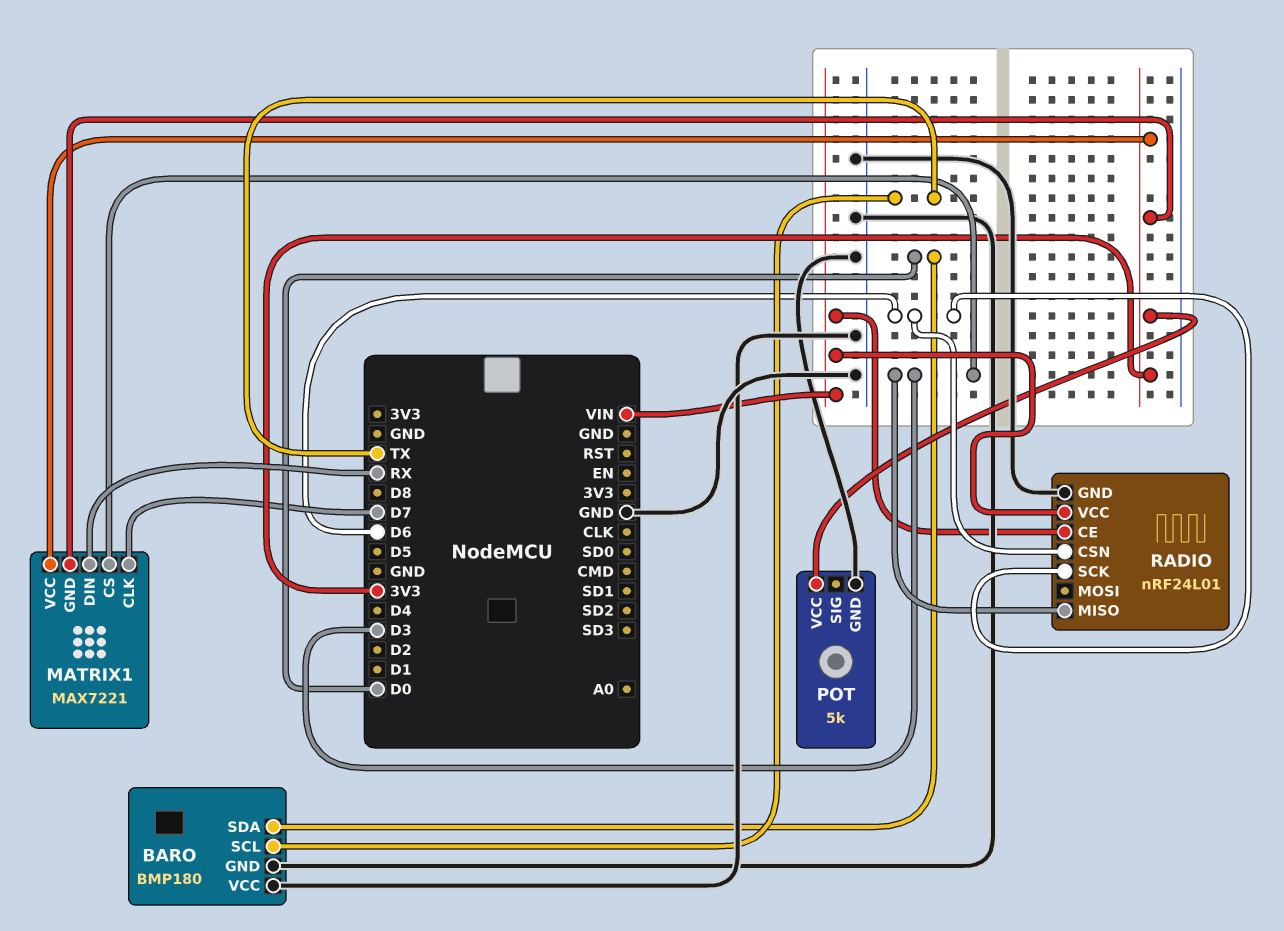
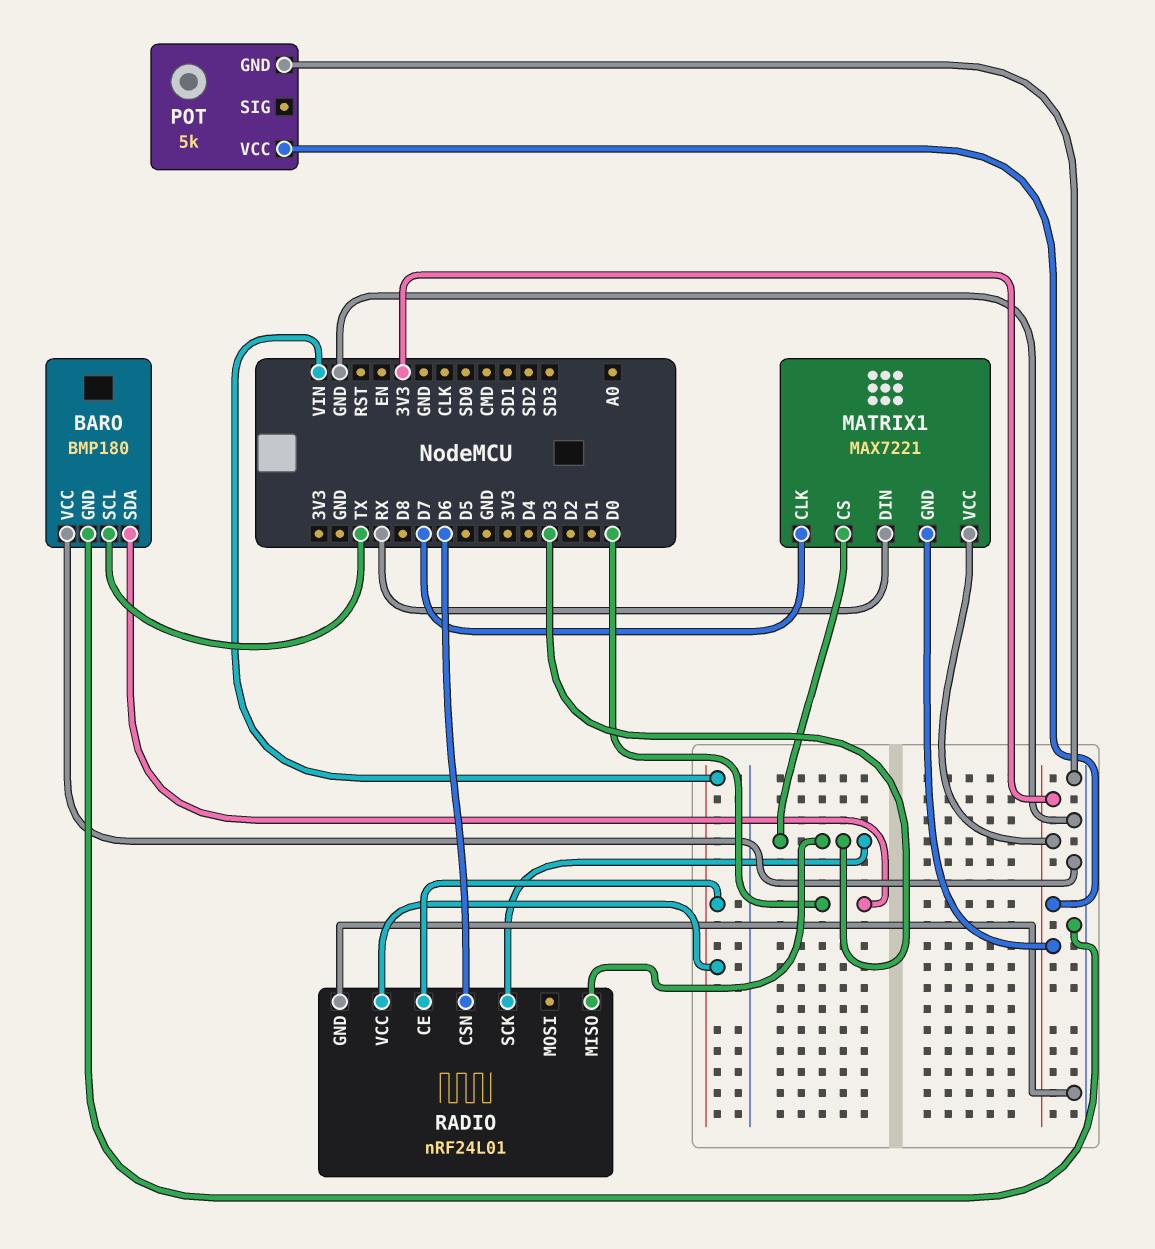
RADIO pin SCK: D6 -> D3

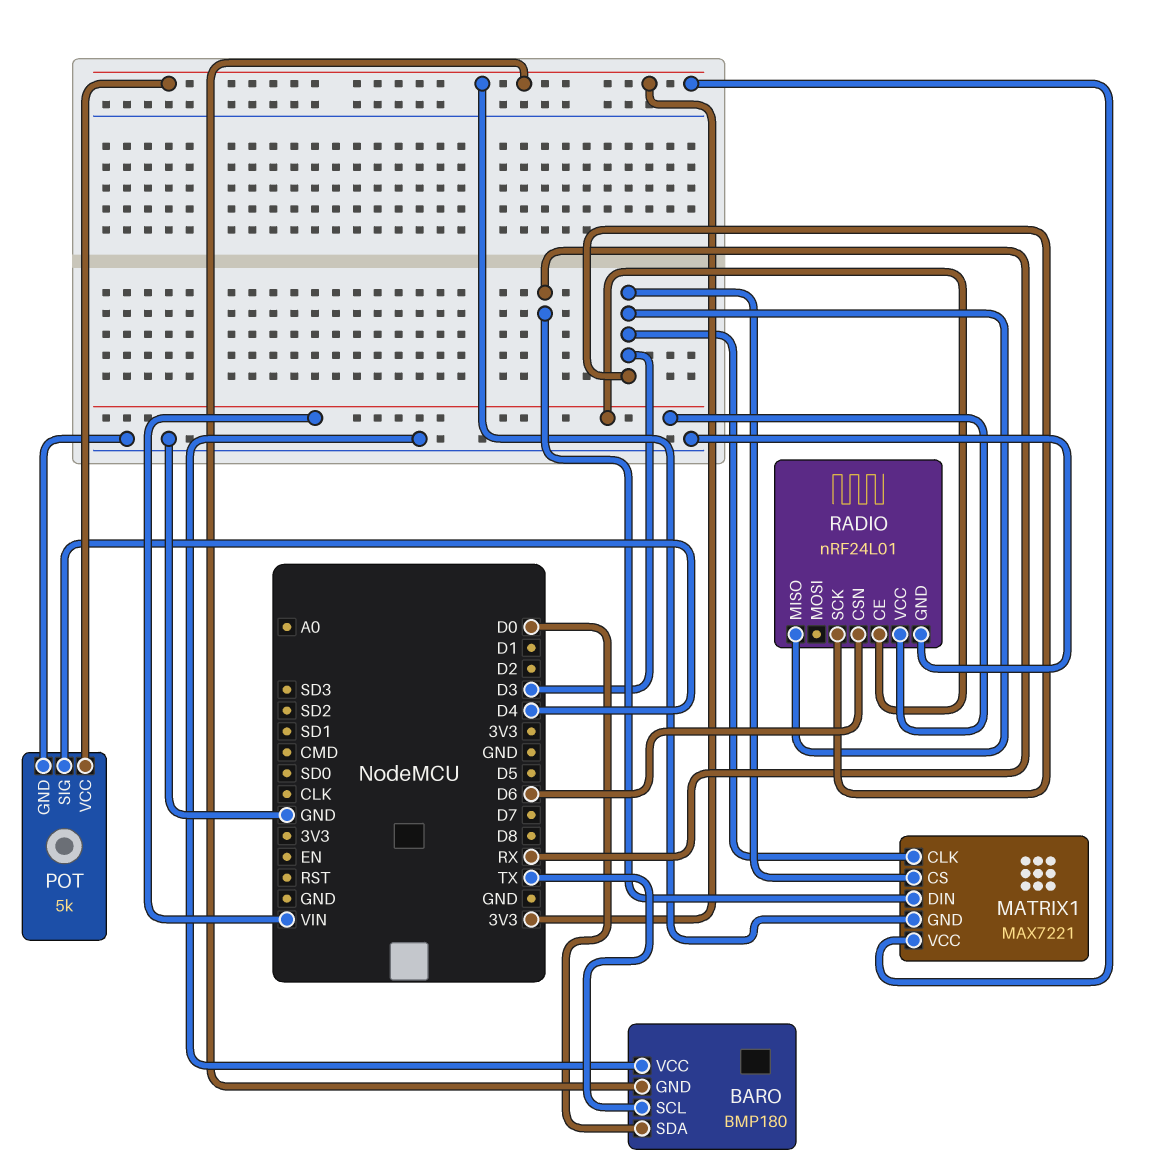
BARO pin GND: GND -> 3V3
MATRIX1 pin CLK: D7 -> D3
POT pin SIG: none -> D4

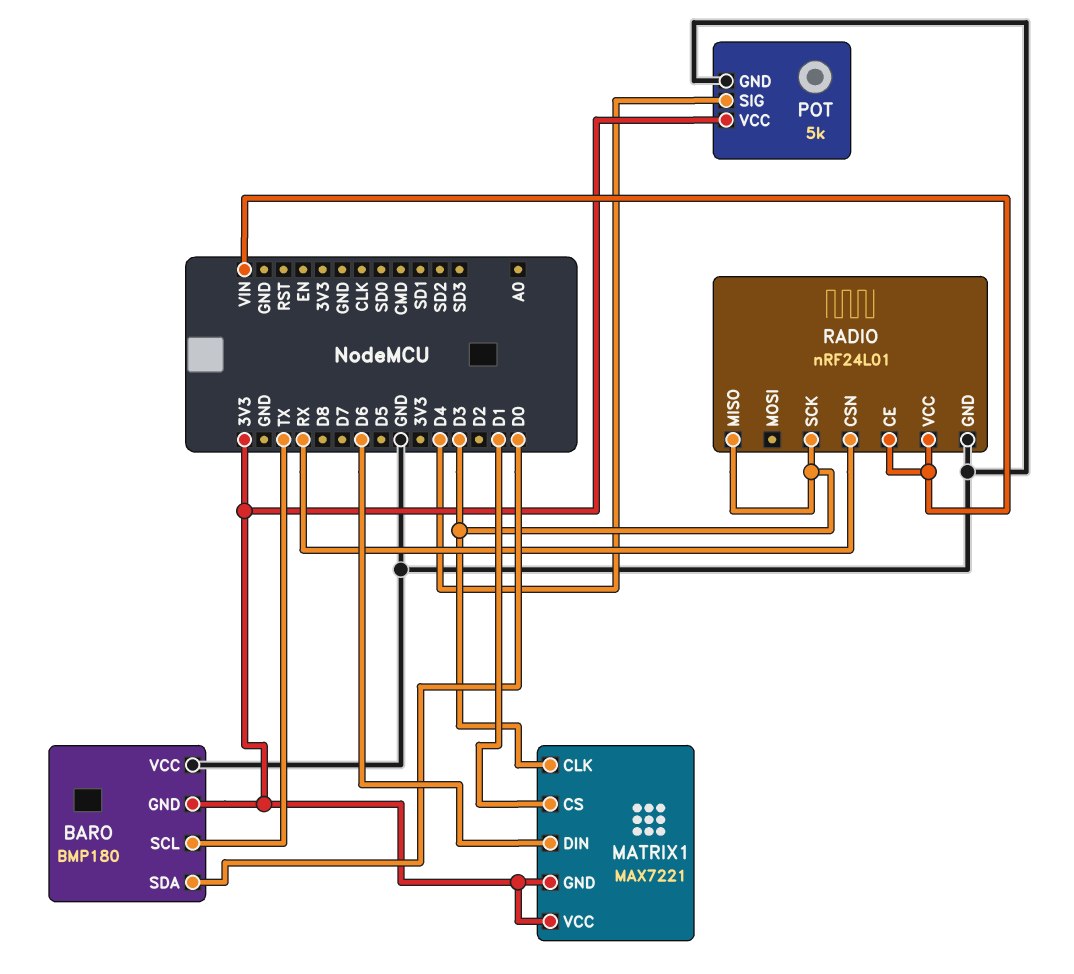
MATRIX1 pin CS: D3 -> D1
MATRIX1 pin DIN: RX -> D6
RADIO pin CSN: D6 -> RX

